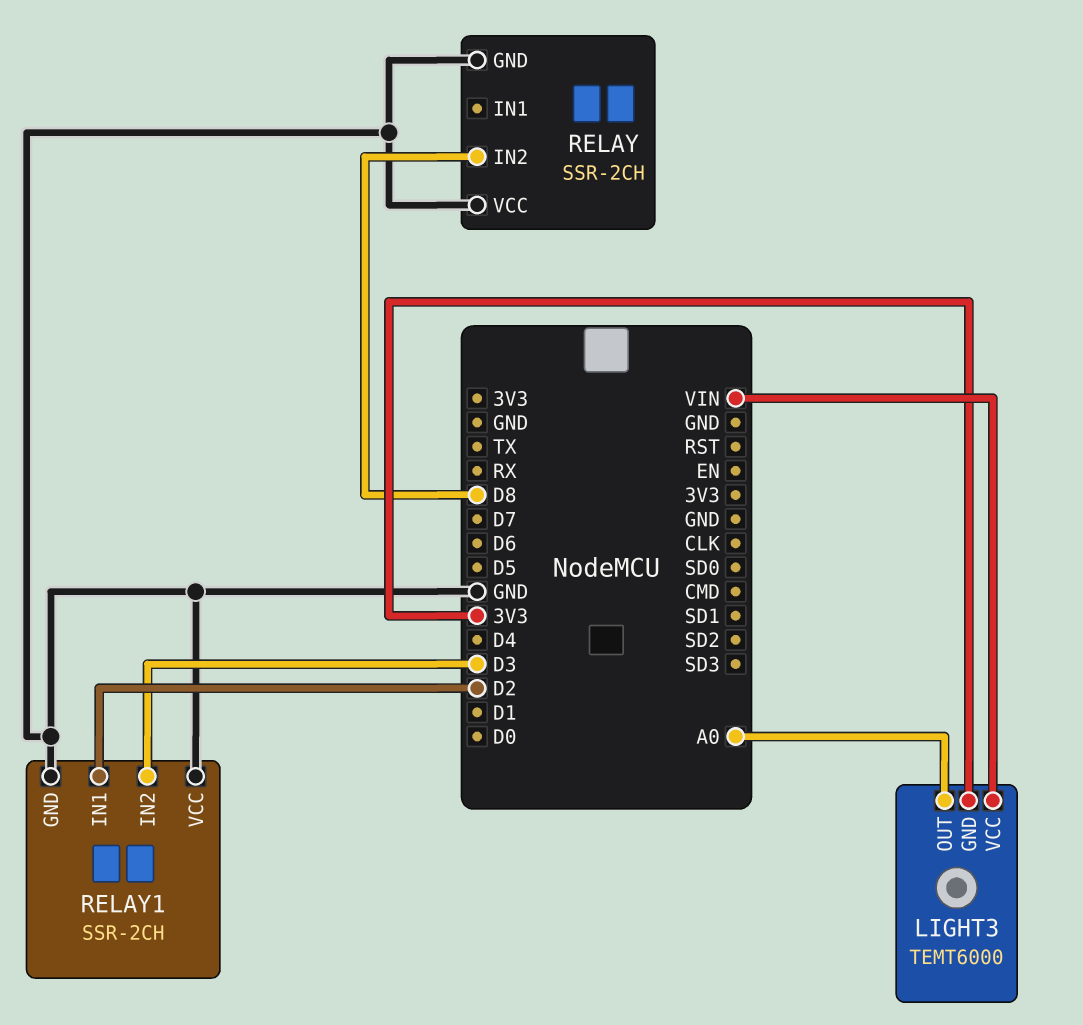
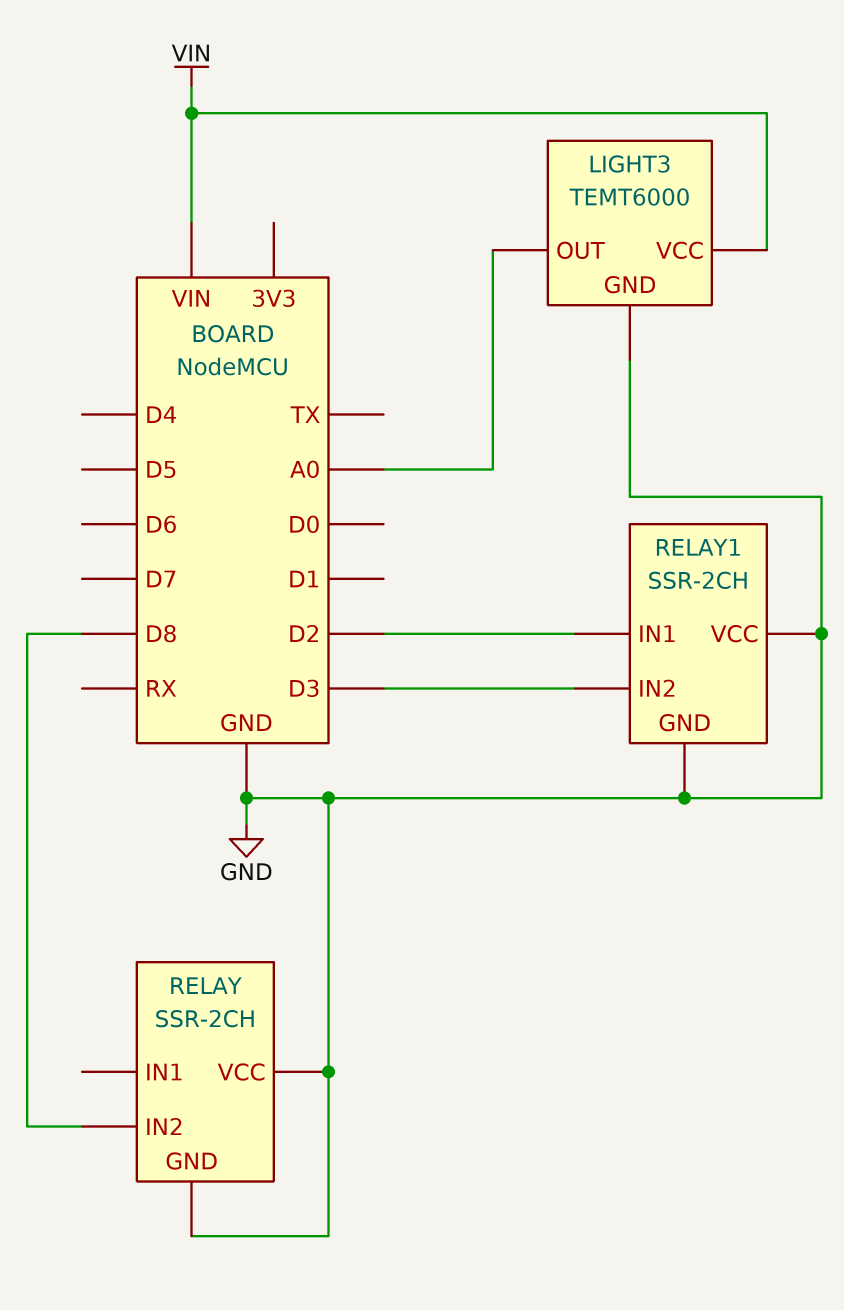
LIGHT3 pin GND: 3V3 -> GND

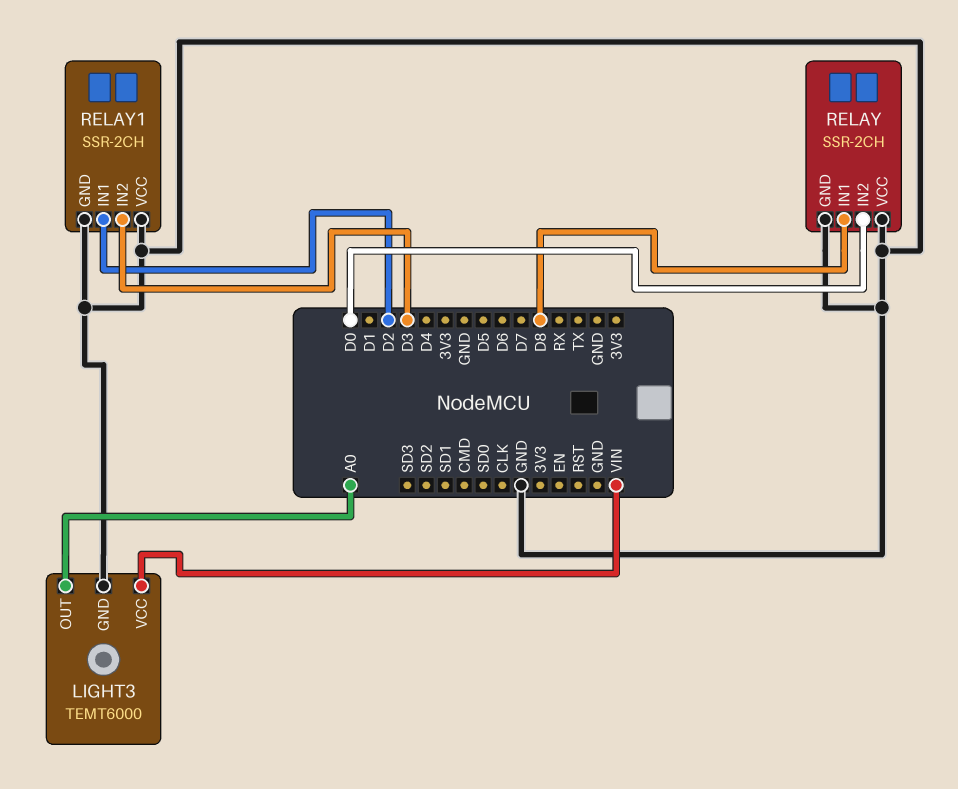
RELAY pin IN1: none -> D8
RELAY pin IN2: D8 -> D0

